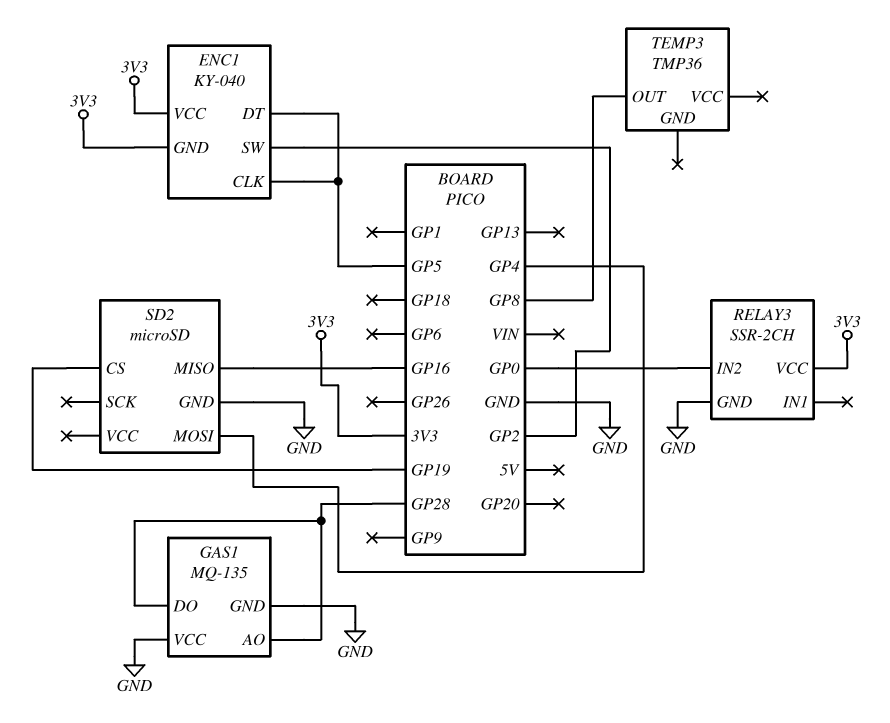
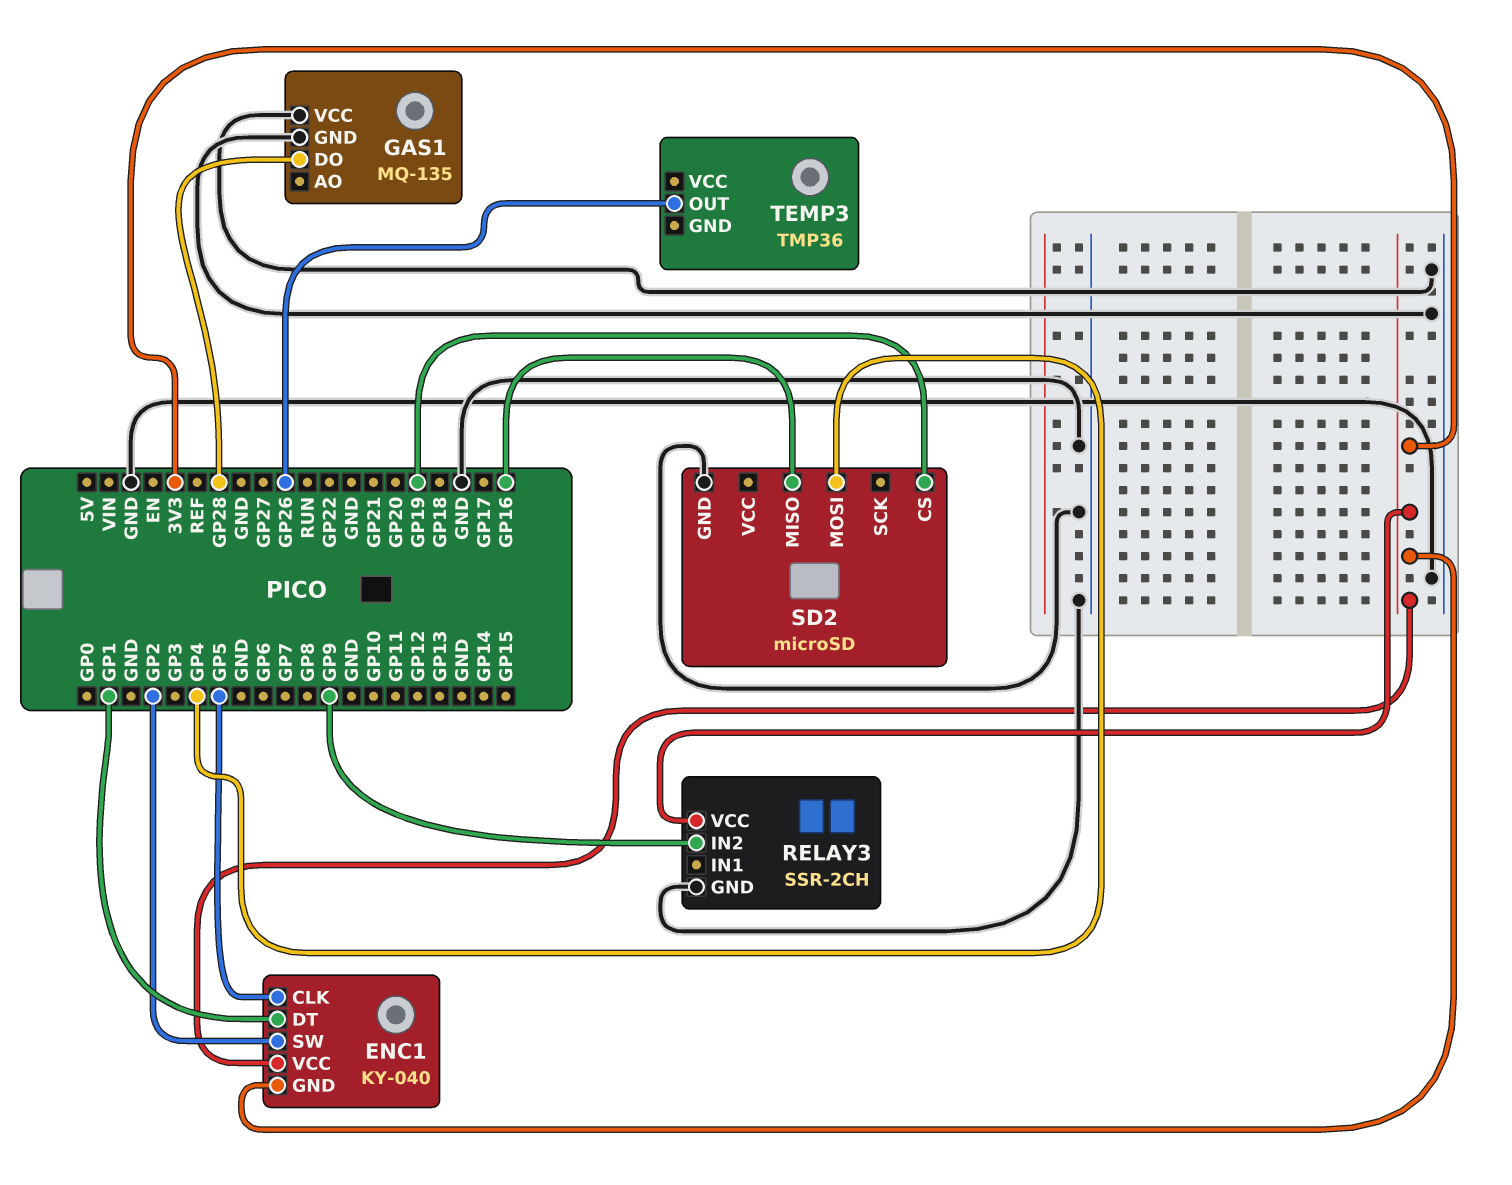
ENC1 pin DT: GP5 -> GP1
GAS1 pin AO: GP28 -> none
RELAY3 pin IN2: GP0 -> GP9
TEMP3 pin OUT: GP8 -> GP26

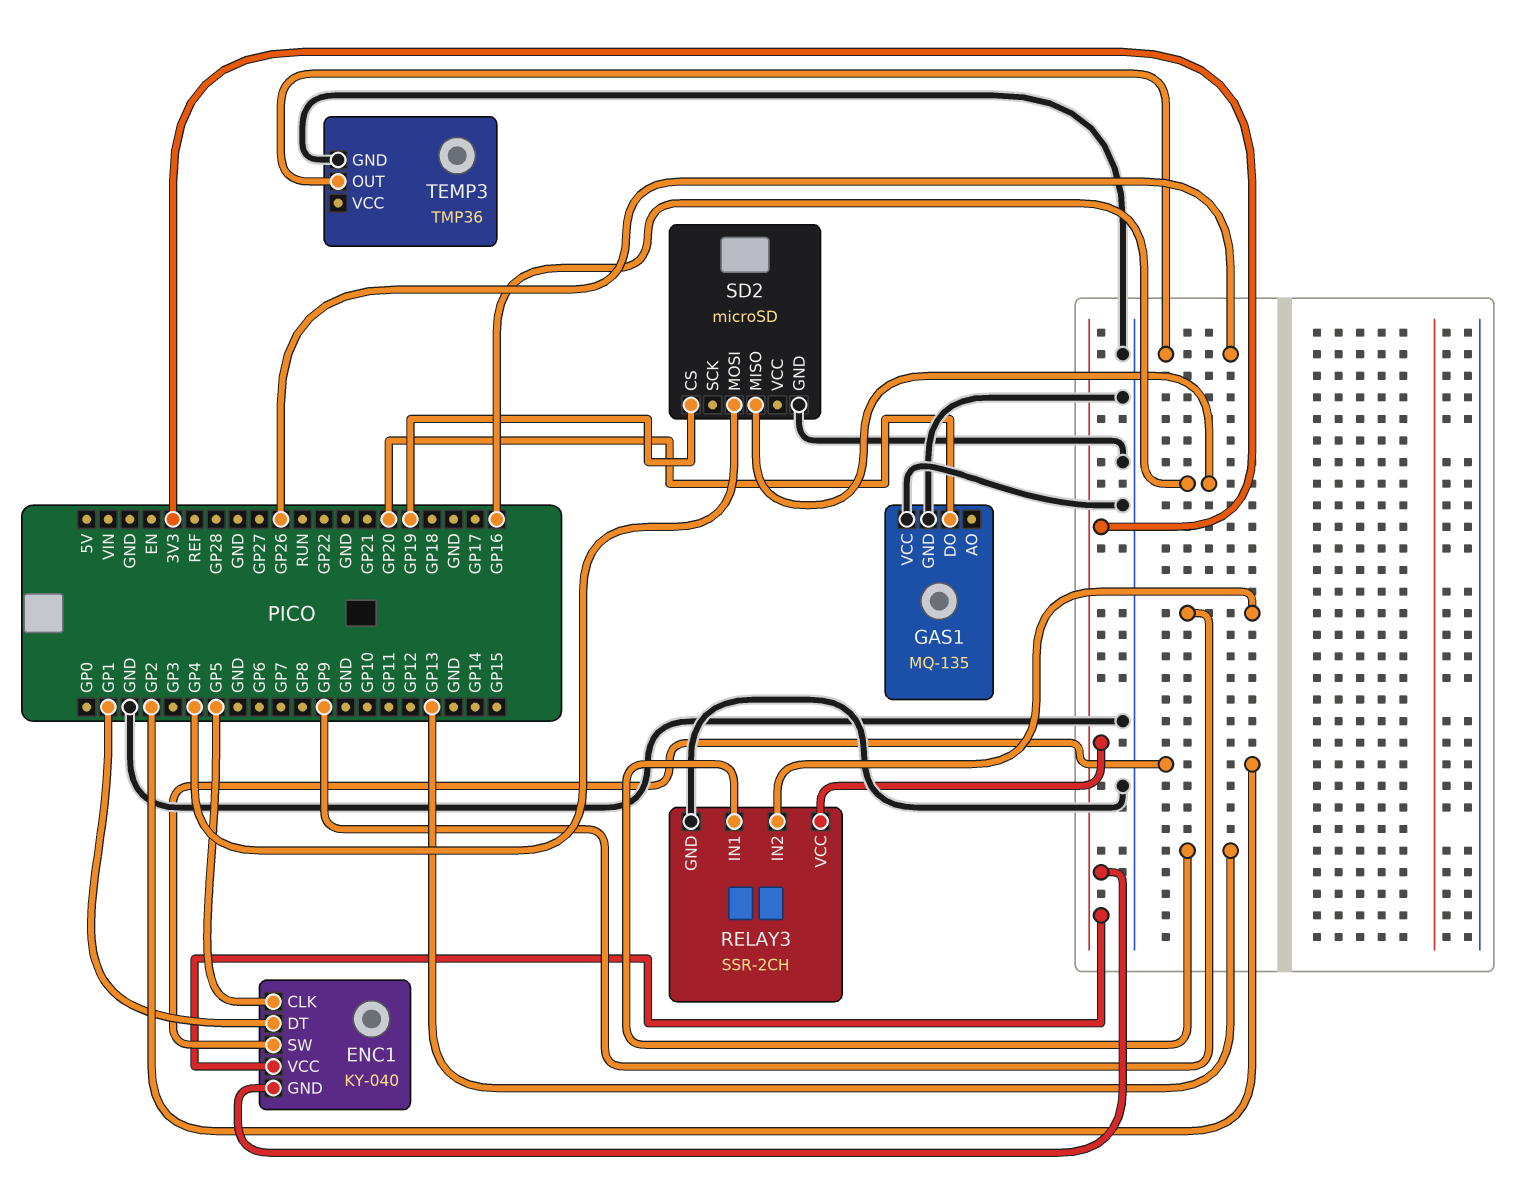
GAS1 pin DO: GP28 -> GP20
RELAY3 pin IN1: none -> GP13
TEMP3 pin GND: none -> GND

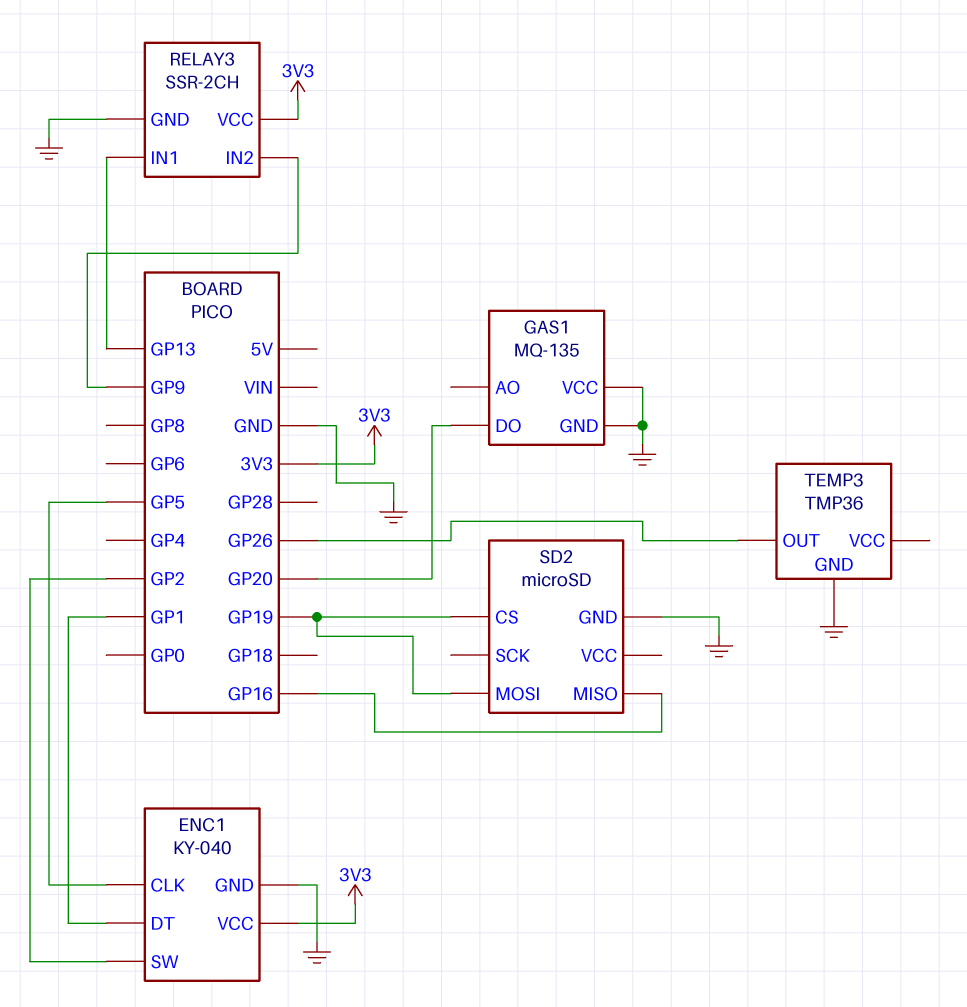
ENC1 pin GND: 3V3 -> GND
SD2 pin MOSI: GP4 -> GP19

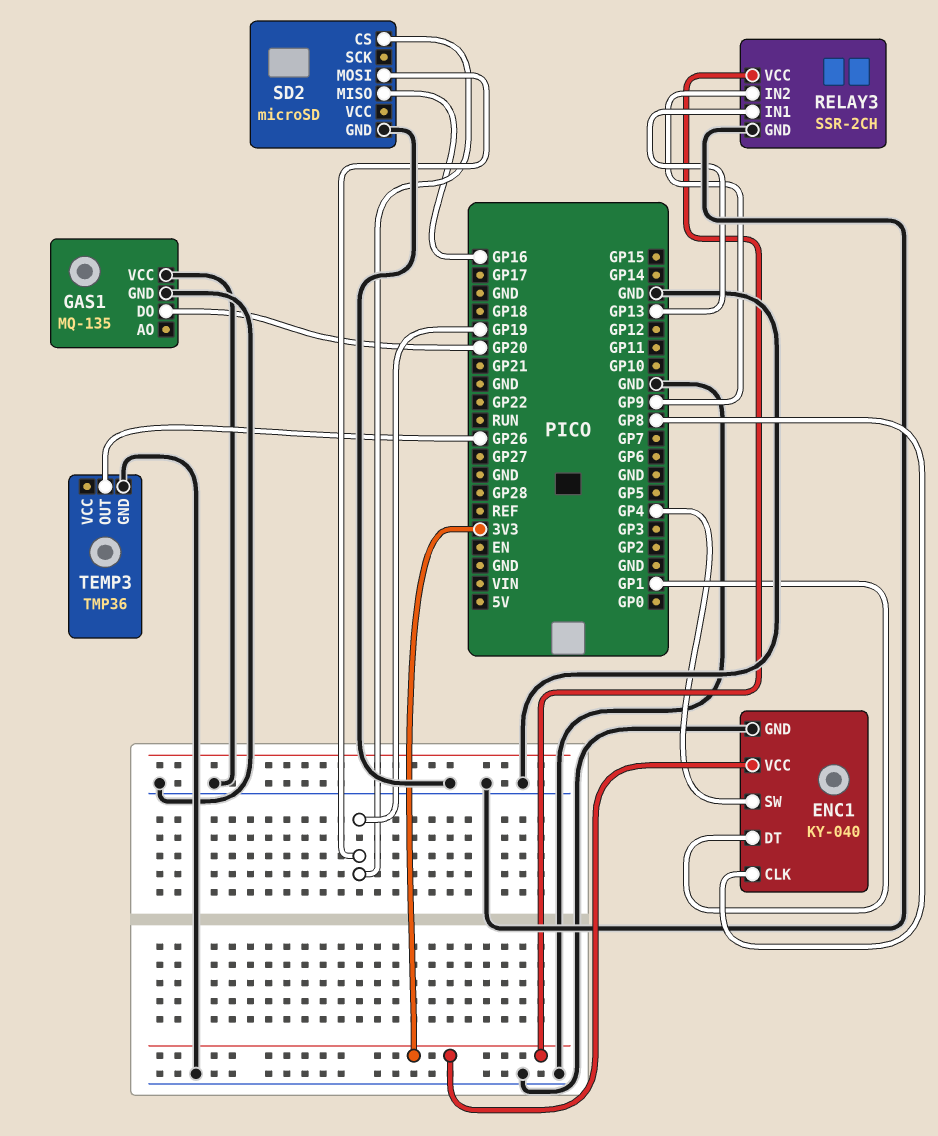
ENC1 pin CLK: GP5 -> GP8
ENC1 pin SW: GP2 -> GP4

